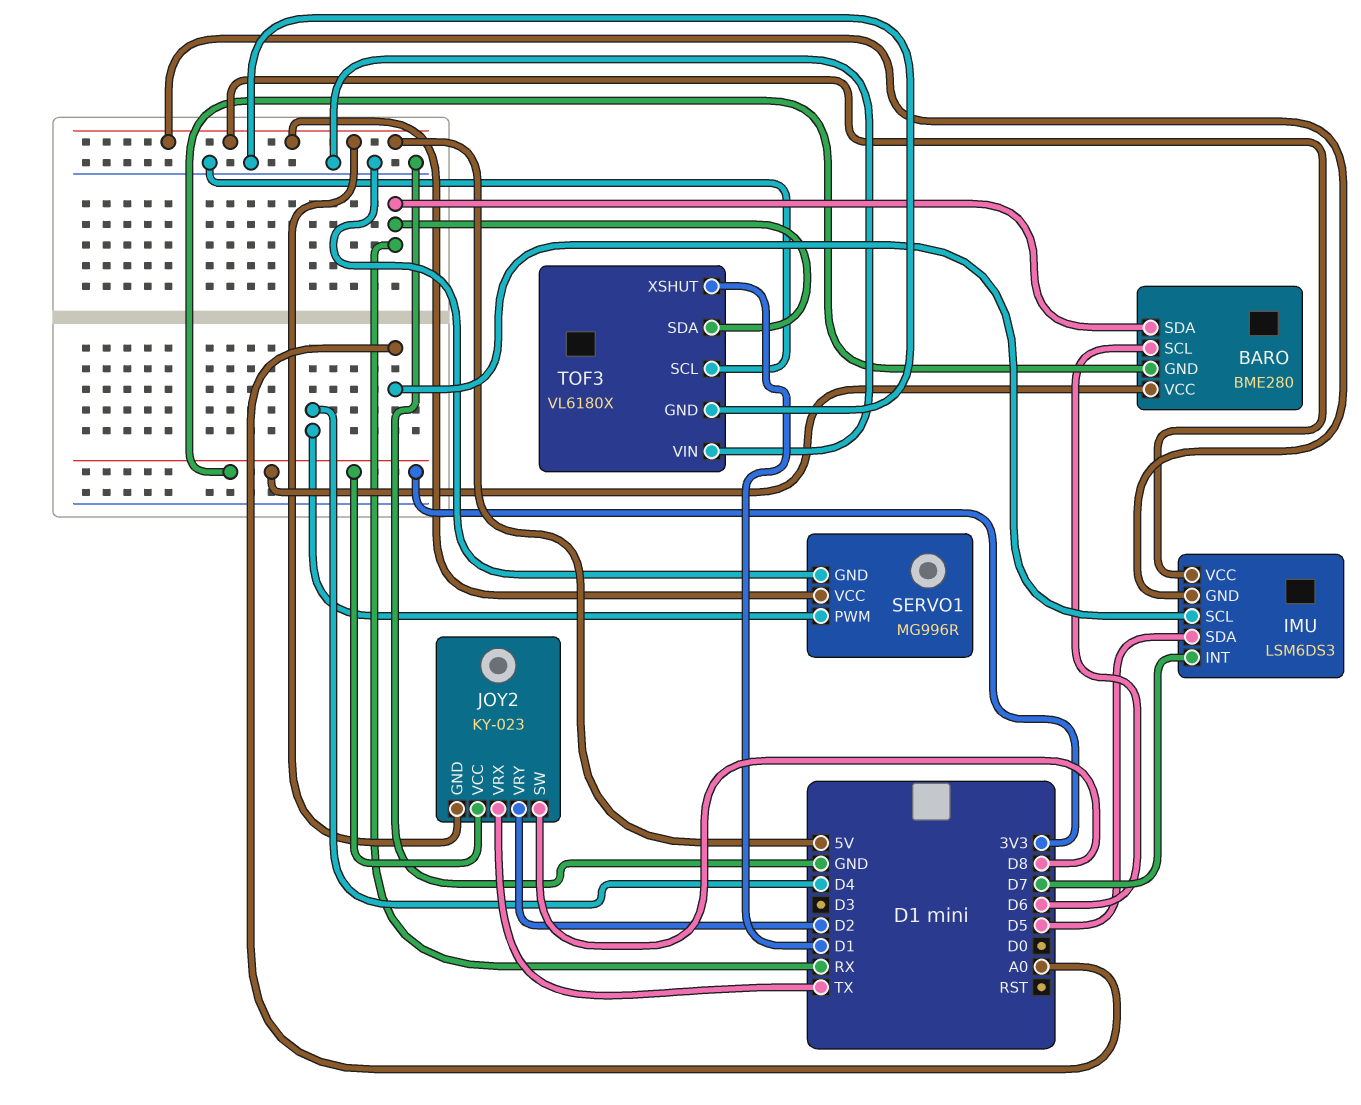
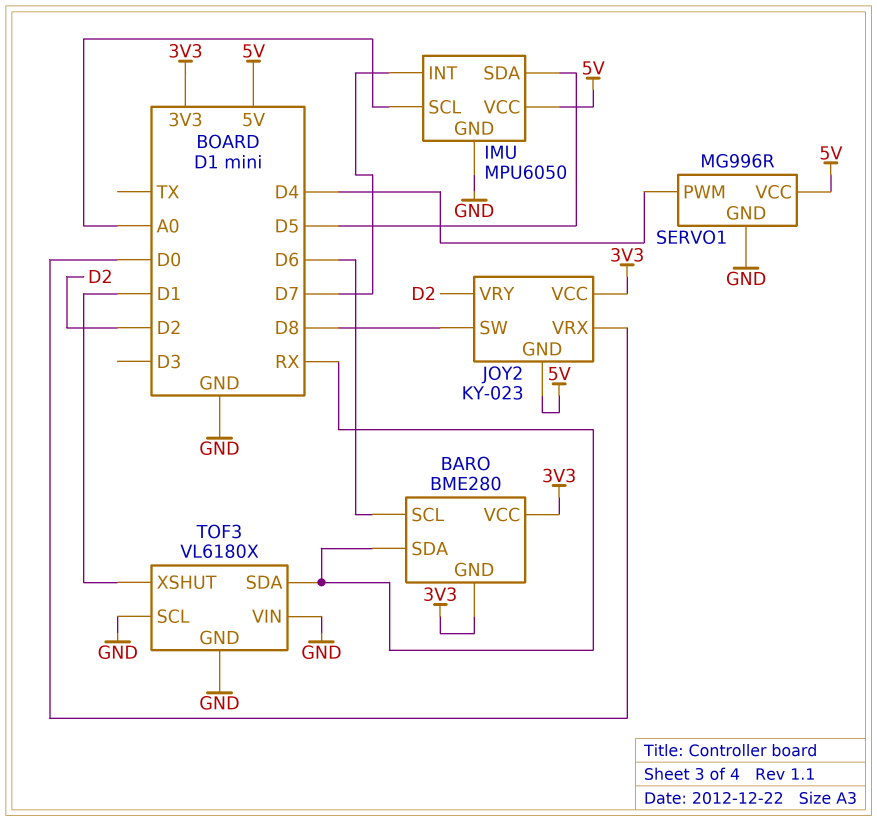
IMU: LSM6DS3 -> MPU6050
IMU pin GND: 5V -> GND
JOY2 pin VRX: TX -> D0

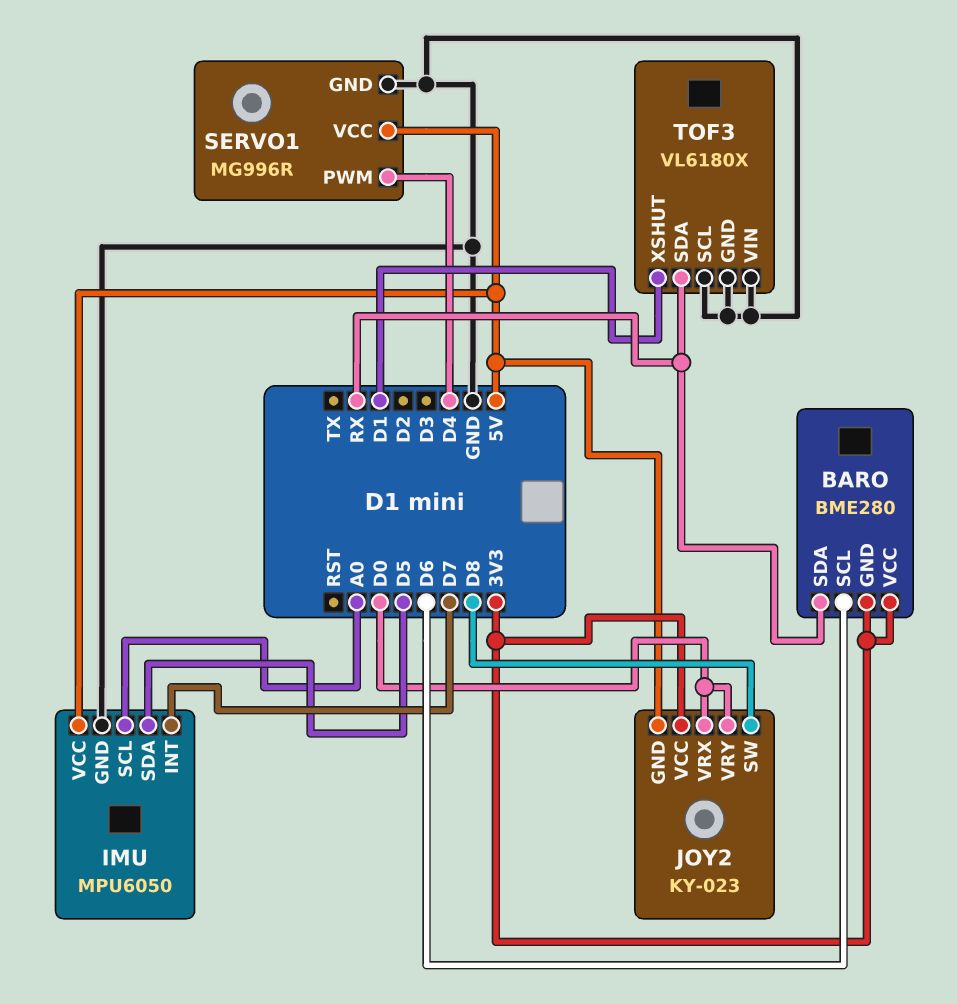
JOY2 pin VRY: D2 -> D0

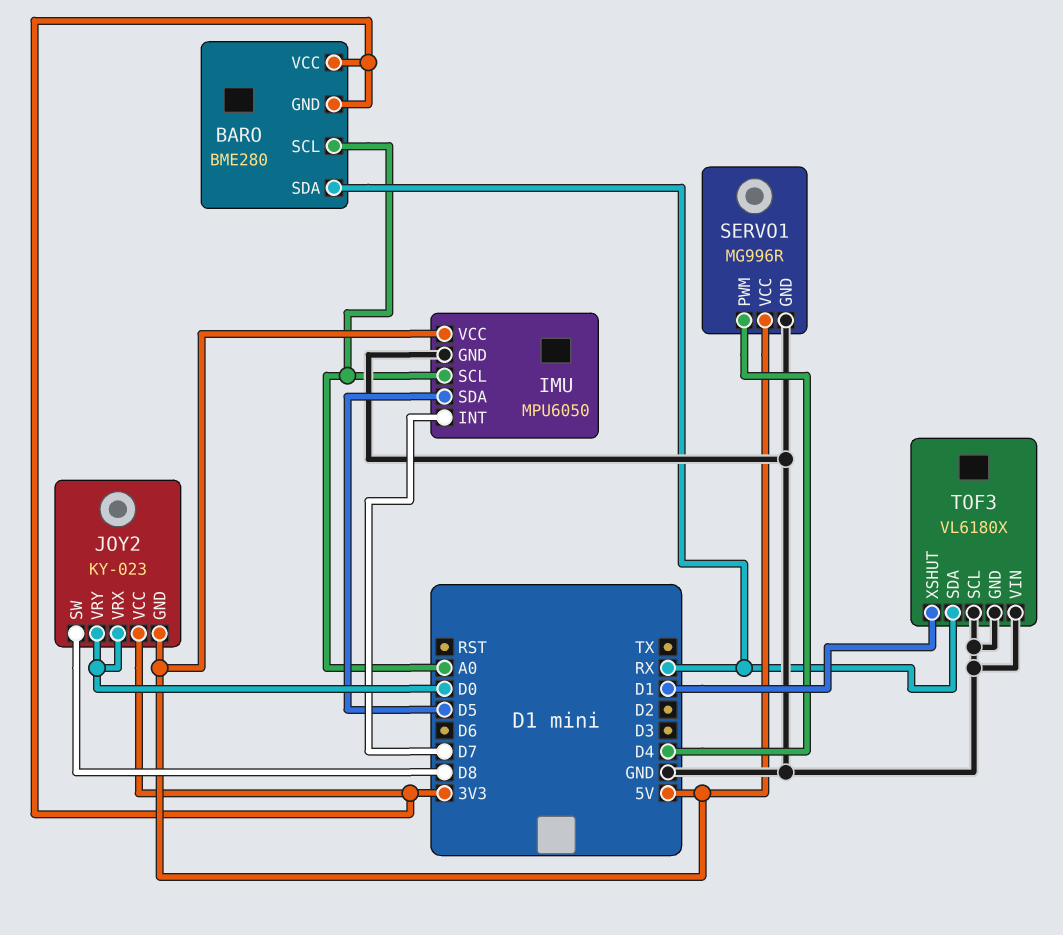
BARO pin SCL: D6 -> A0

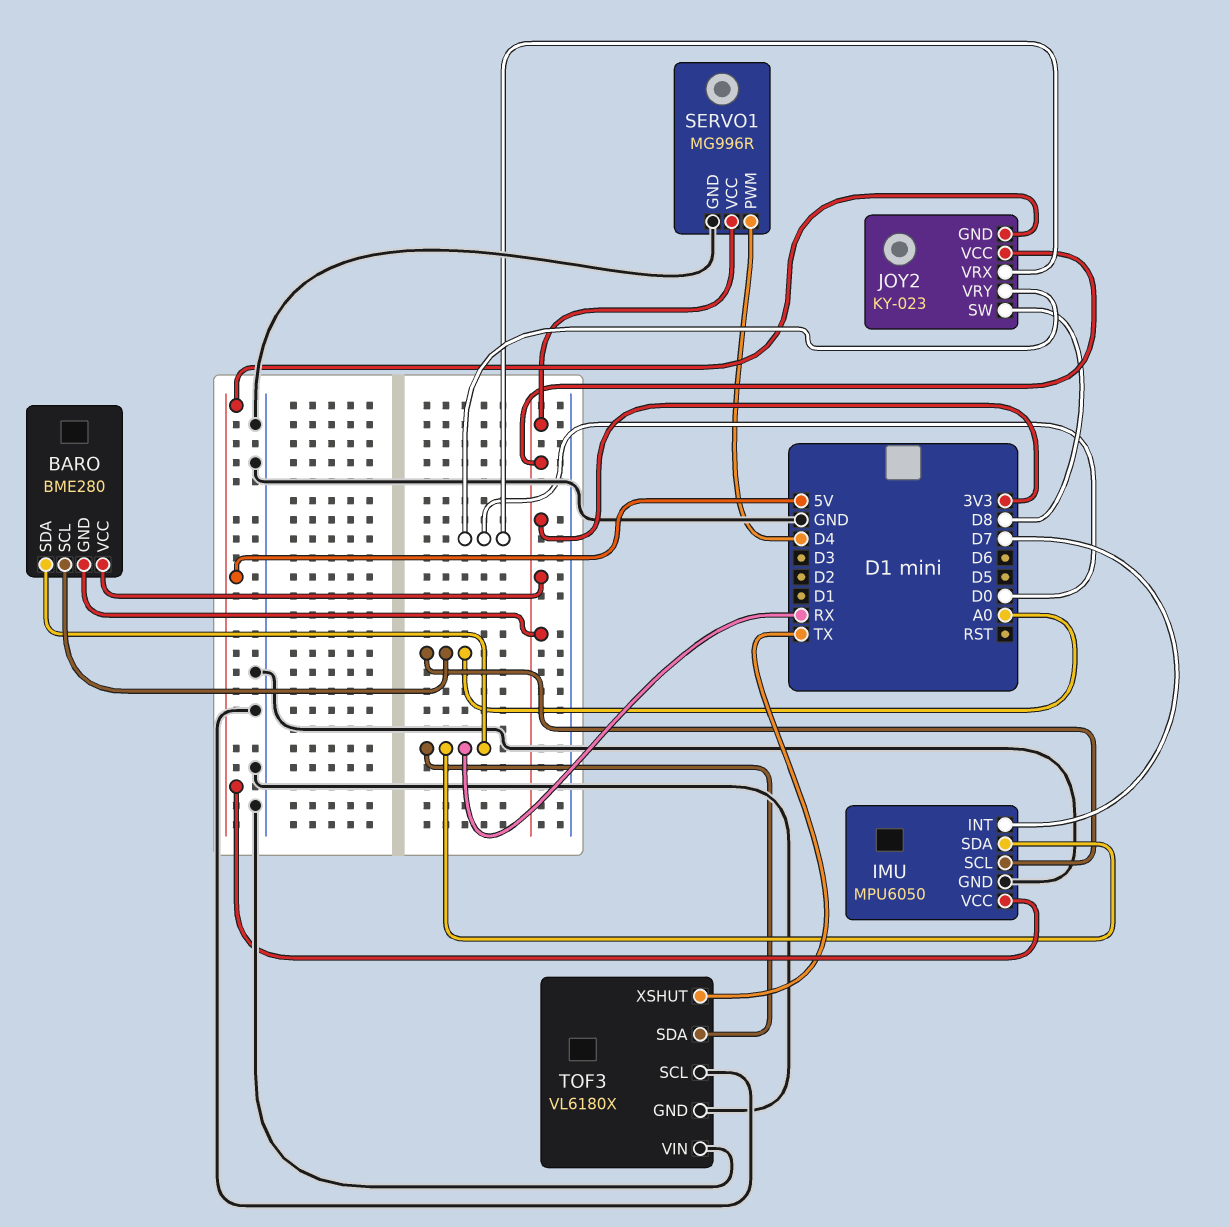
IMU pin SDA: D5 -> RX
SERVO1 pin VCC: 5V -> 3V3
TOF3 pin XSHUT: D1 -> TX

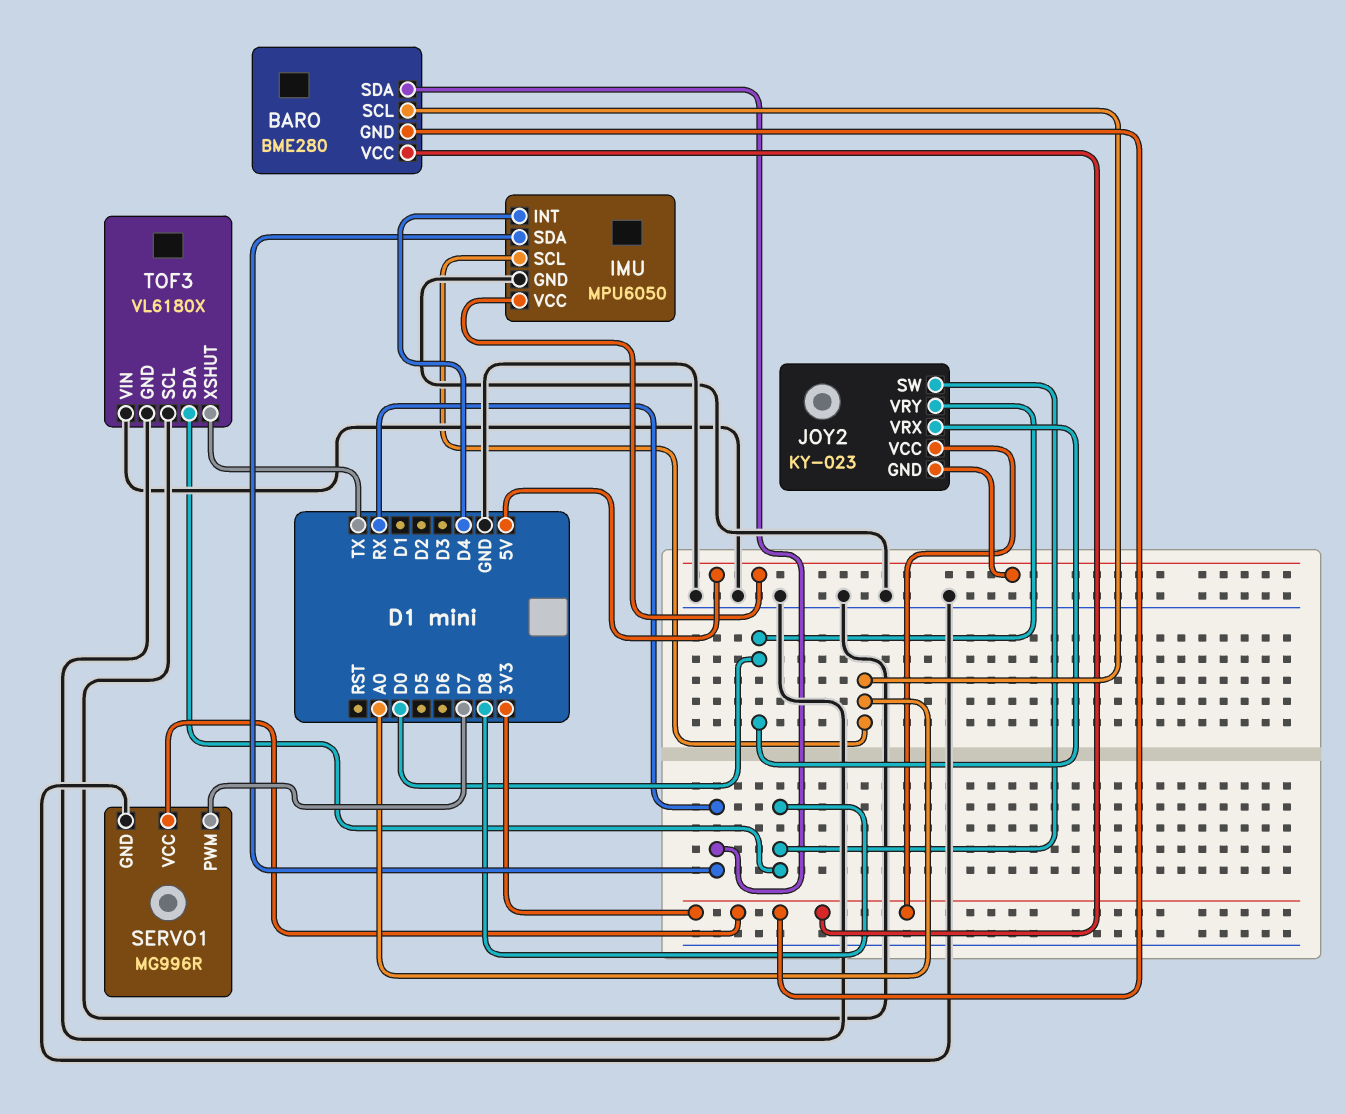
IMU pin INT: D7 -> D4
SERVO1 pin PWM: D4 -> D7
TOF3 pin SDA: RX -> D8

